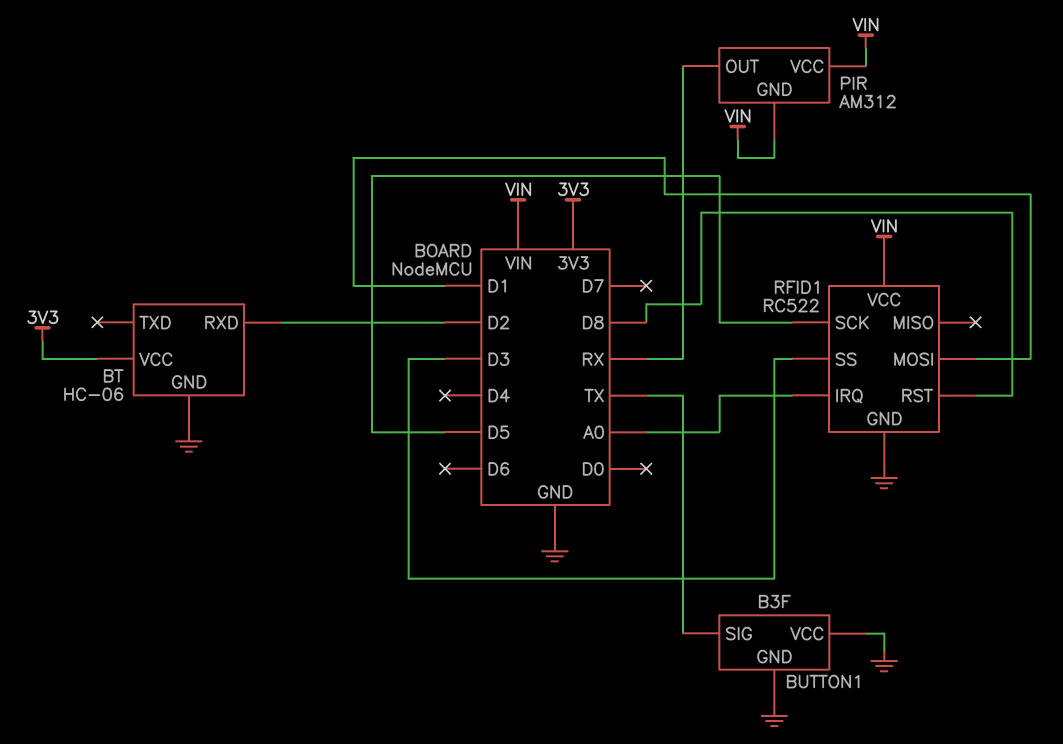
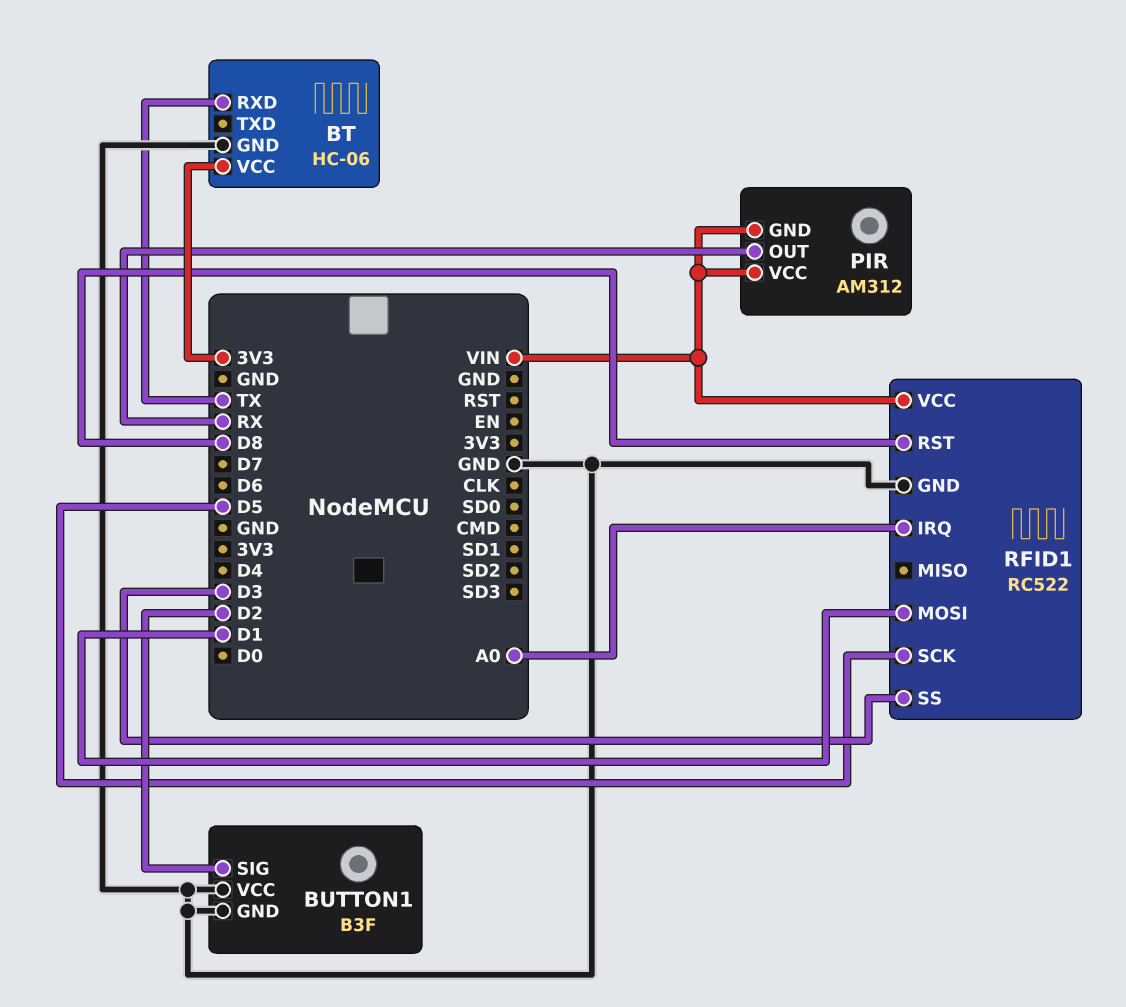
BT pin RXD: D2 -> TX
BUTTON1 pin SIG: TX -> D2

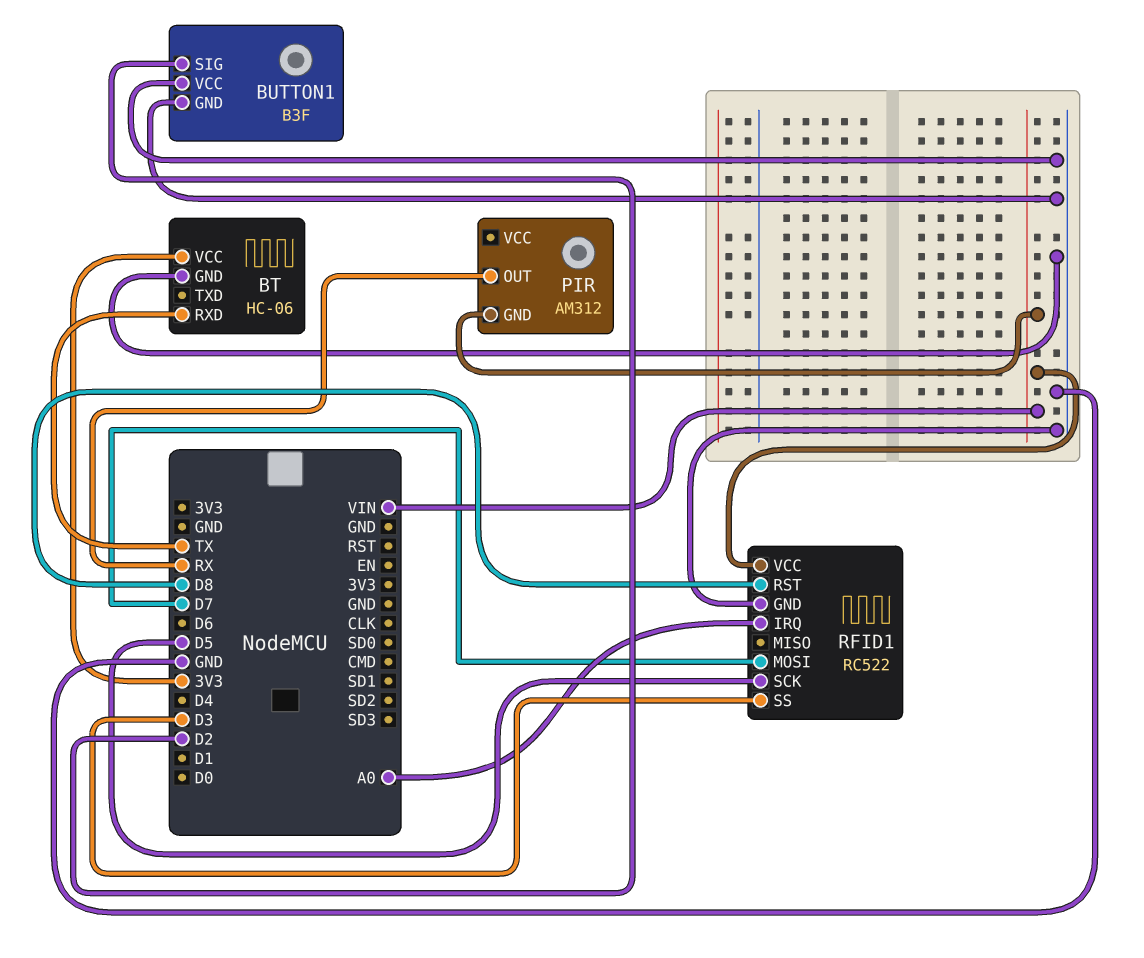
PIR pin VCC: VIN -> none
RFID1 pin MOSI: D1 -> D7

